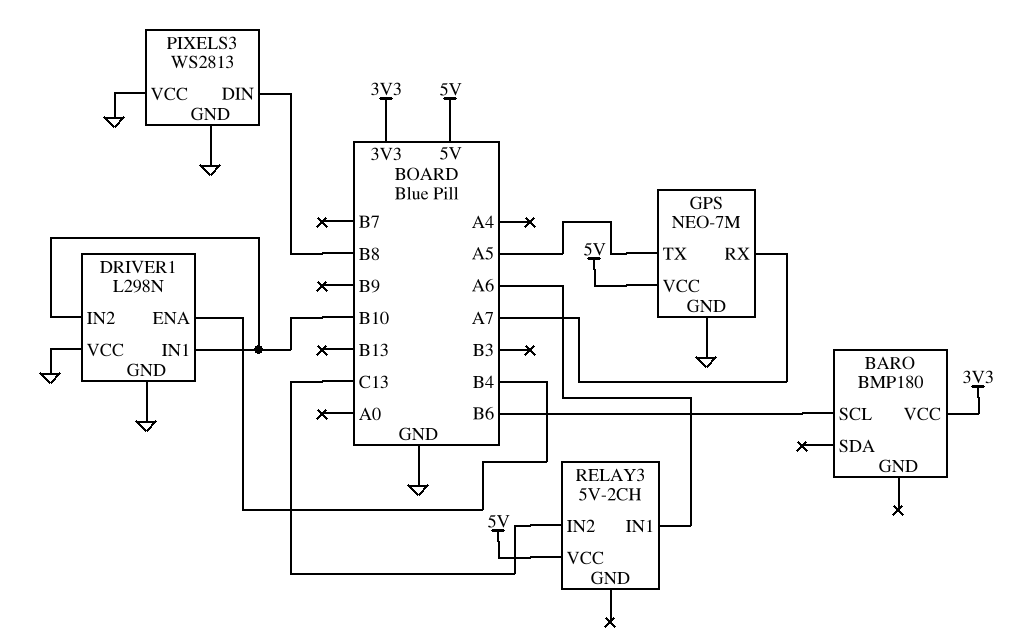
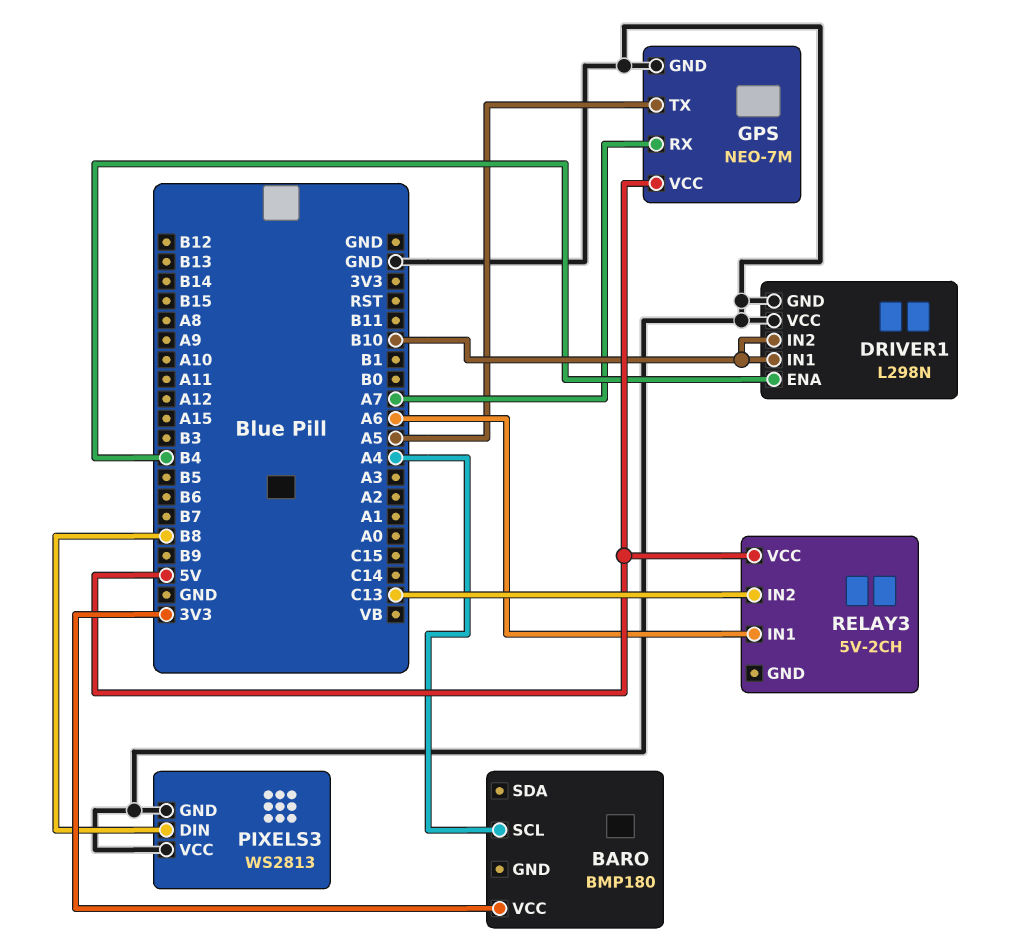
BARO pin SCL: B6 -> A4

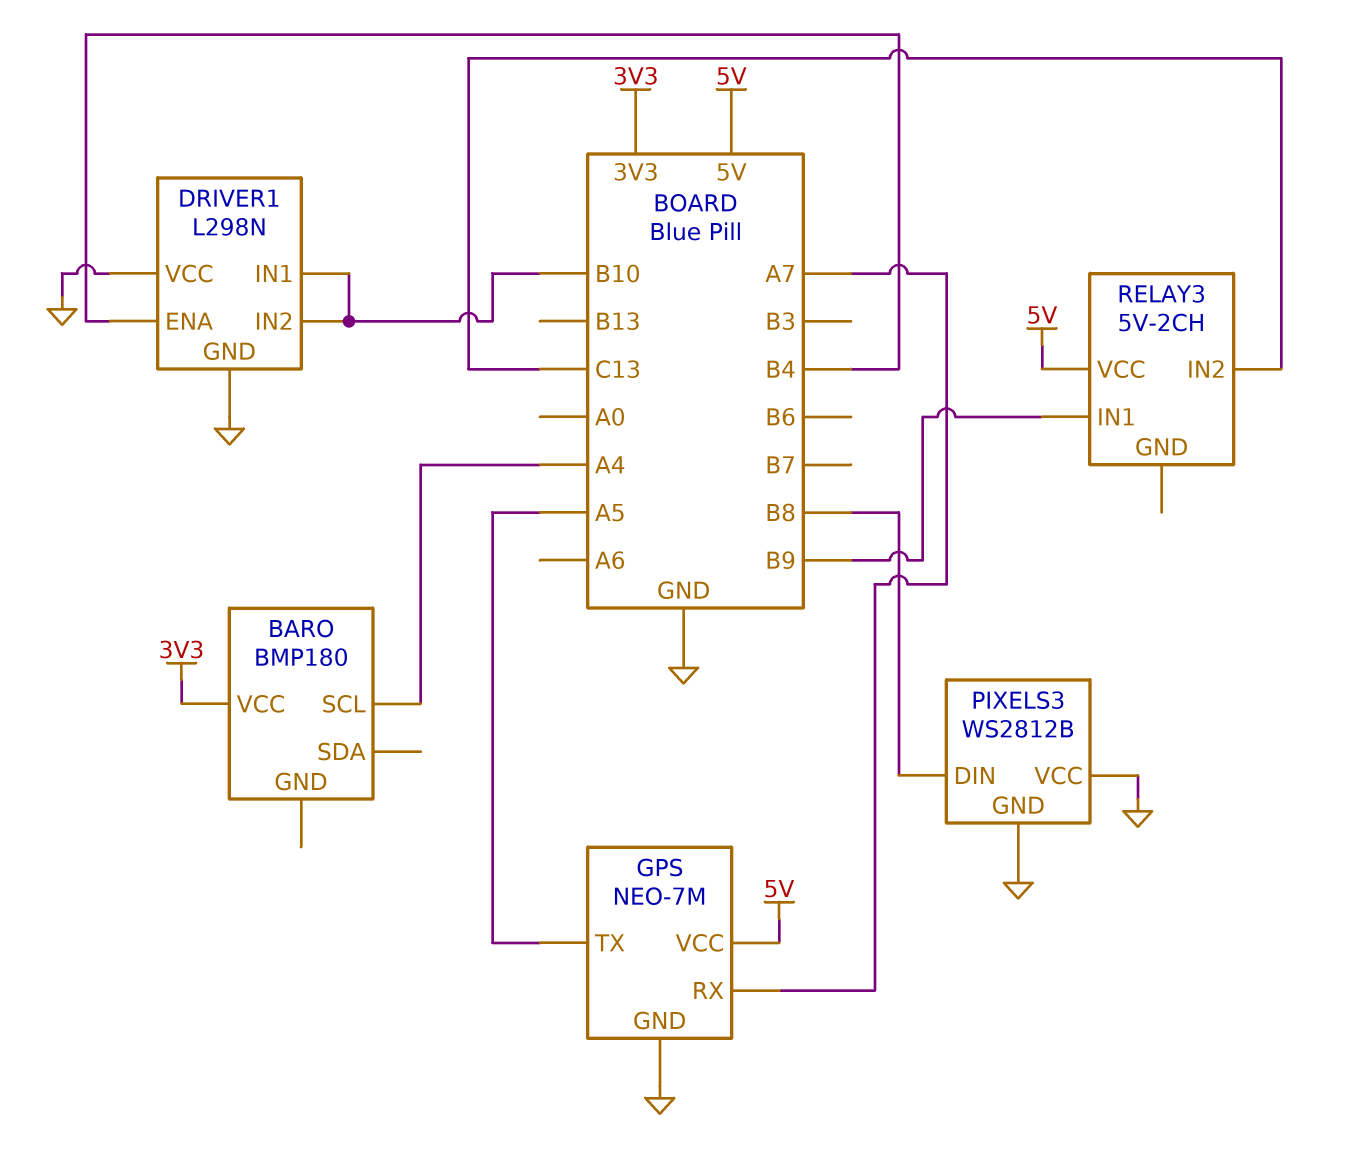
PIXELS3: WS2813 -> WS2812B
RELAY3 pin IN1: A6 -> B9

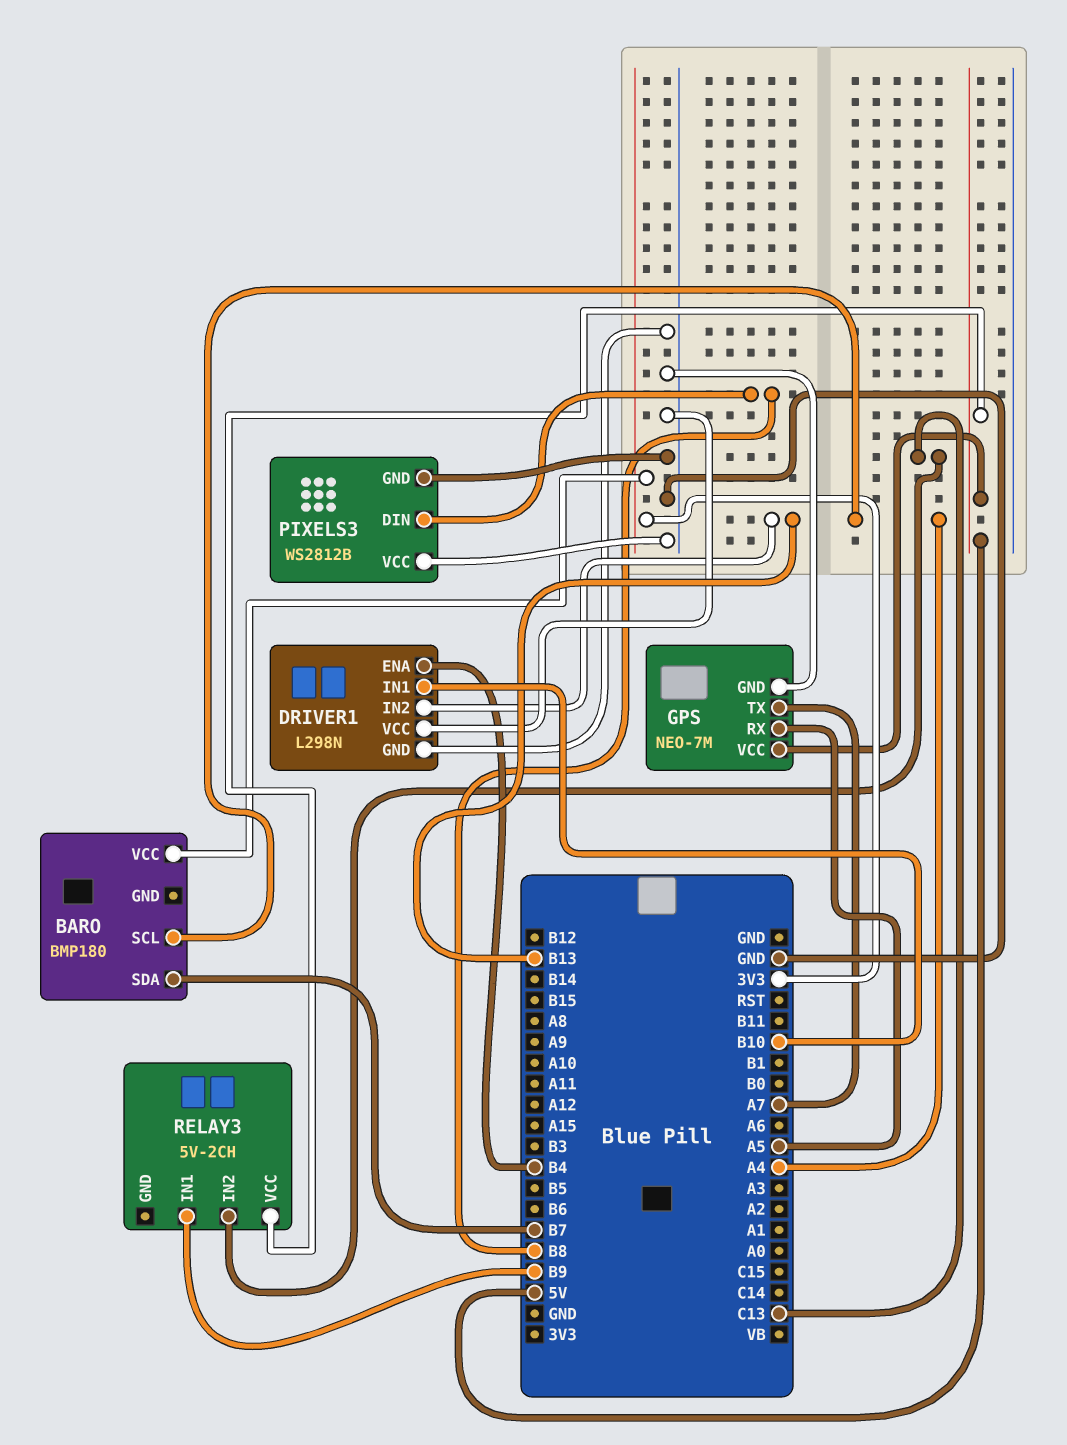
BARO pin SDA: none -> B7
DRIVER1 pin IN2: B10 -> B13
GPS pin RX: A7 -> A5
GPS pin TX: A5 -> A7

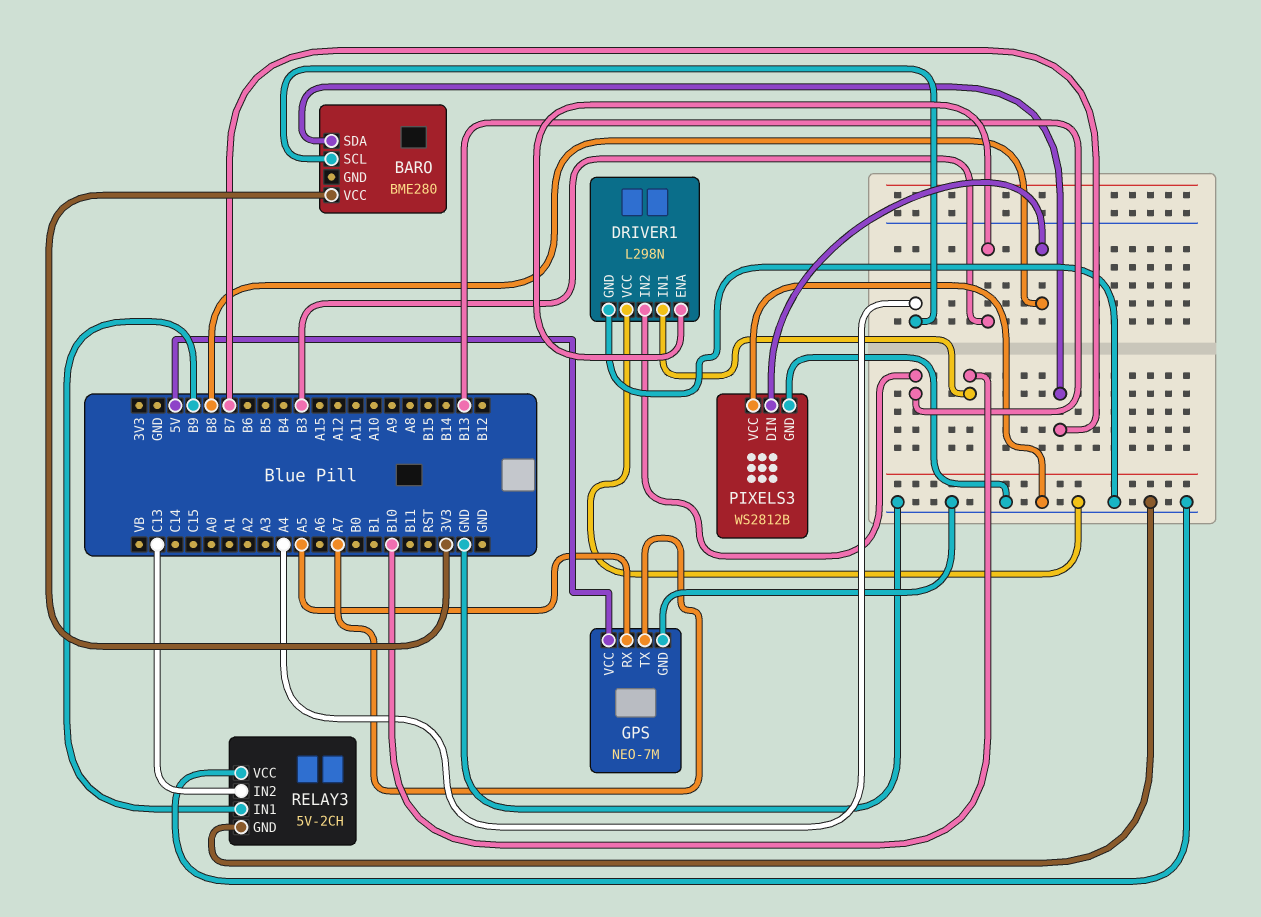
BARO: BMP180 -> BME280
DRIVER1 pin ENA: B4 -> B3
RELAY3 pin GND: none -> GND
RELAY3 pin VCC: 5V -> GND

